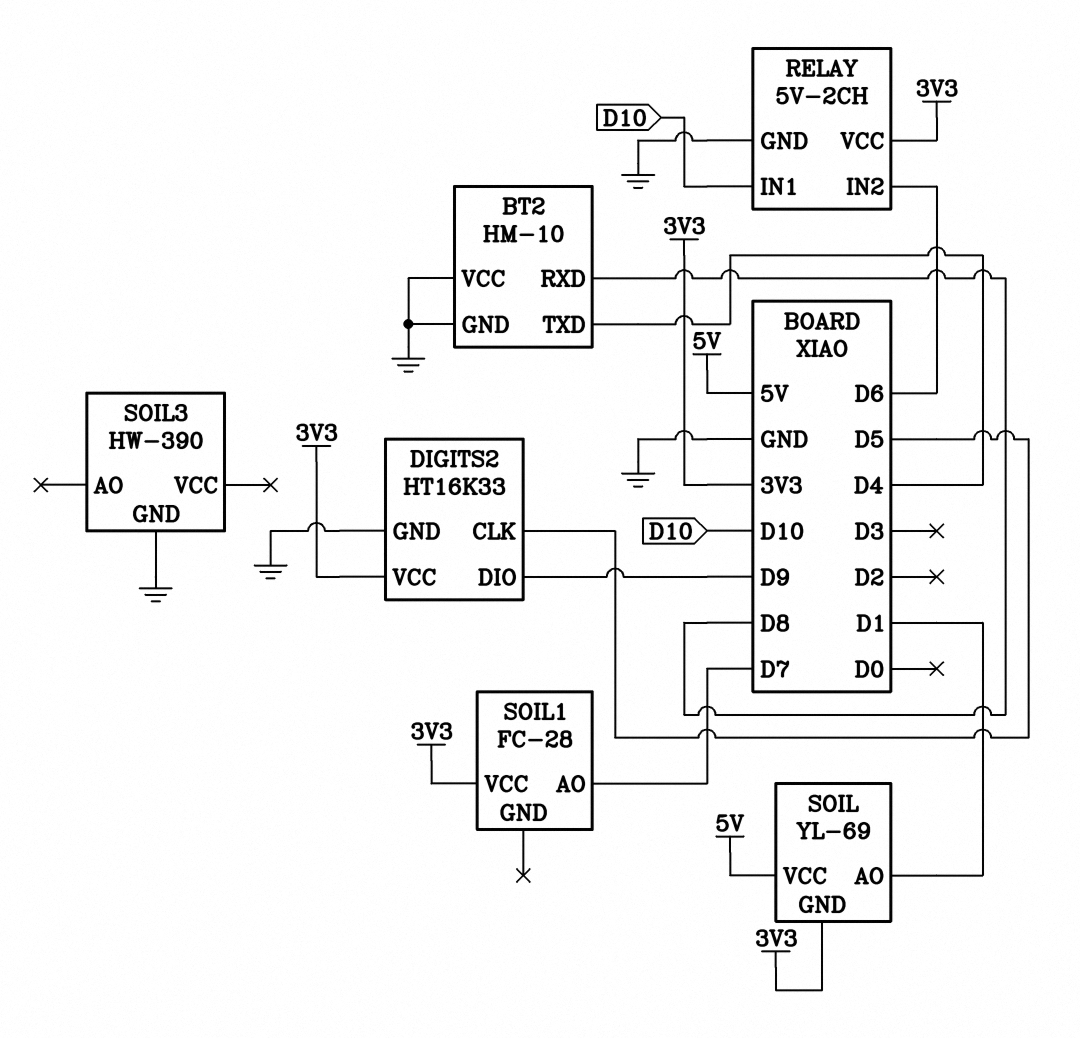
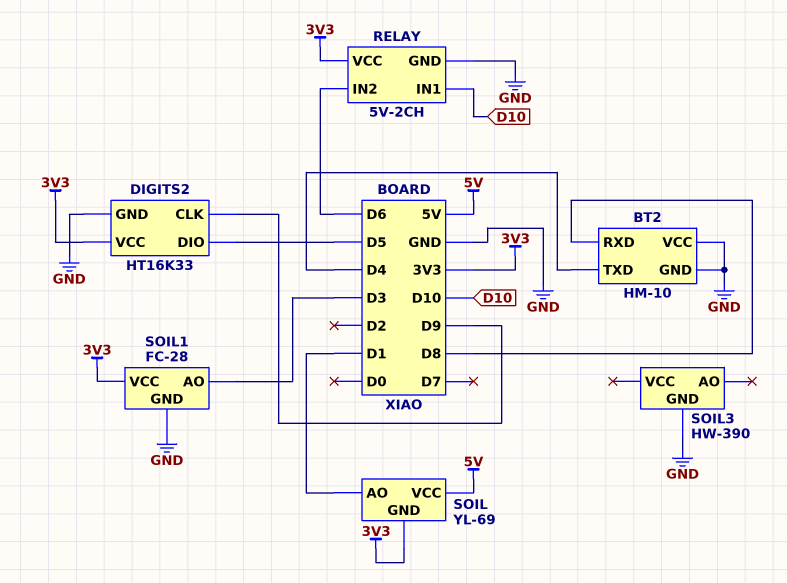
DIGITS2 pin CLK: D5 -> D9
DIGITS2 pin DIO: D9 -> D5
SOIL1 pin AO: D7 -> D3
SOIL1 pin GND: none -> GND

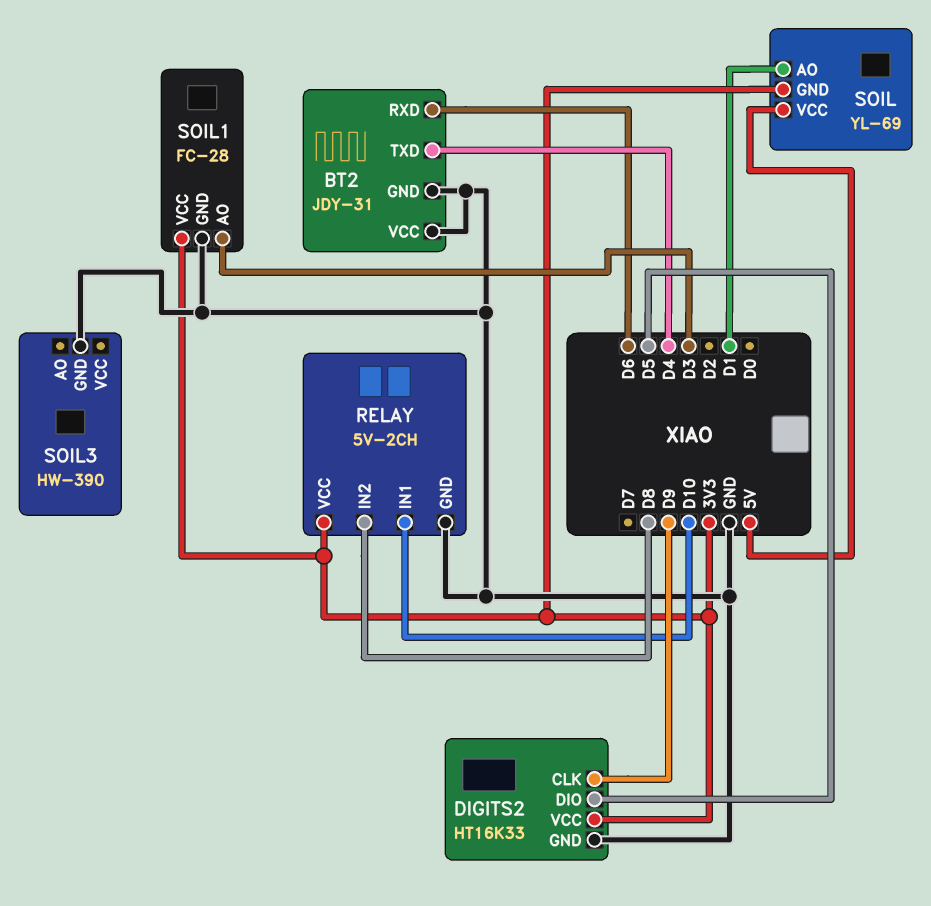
BT2: HM-10 -> JDY-31
BT2 pin RXD: D8 -> D6
RELAY pin IN2: D6 -> D8

